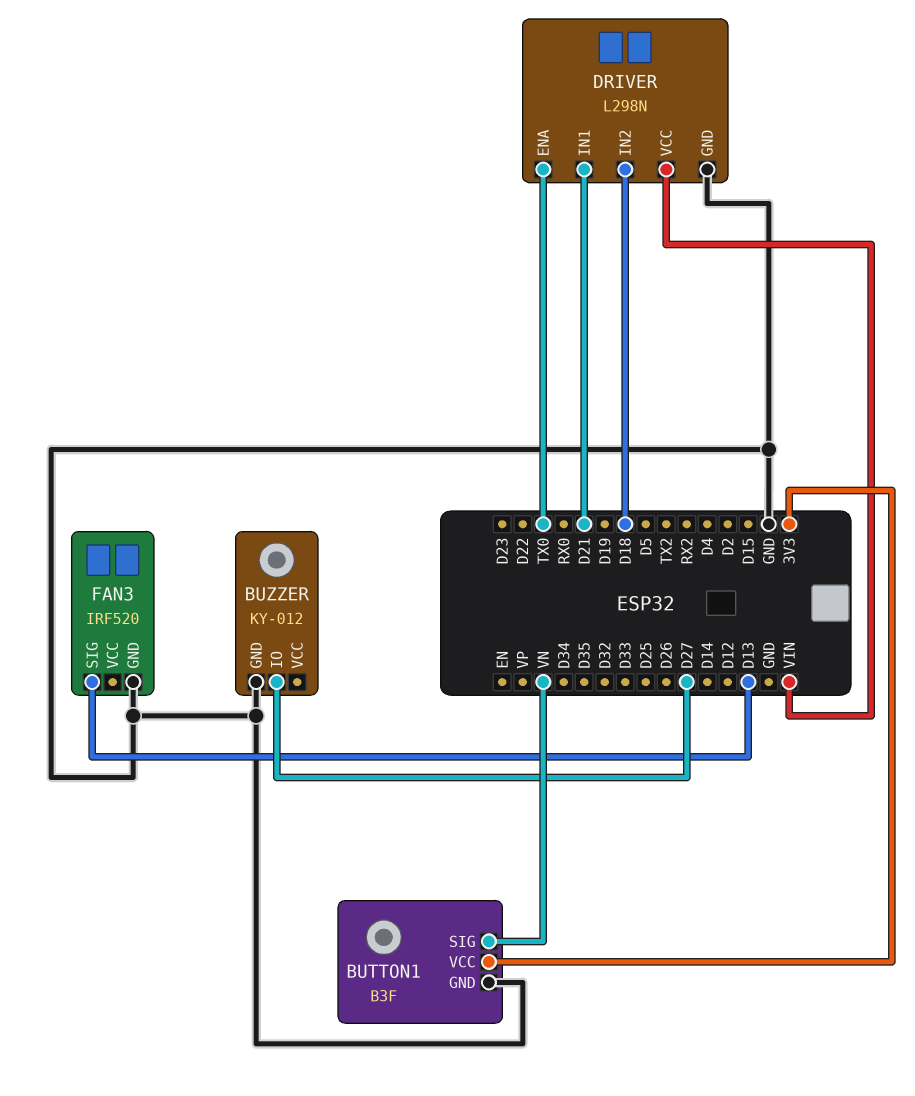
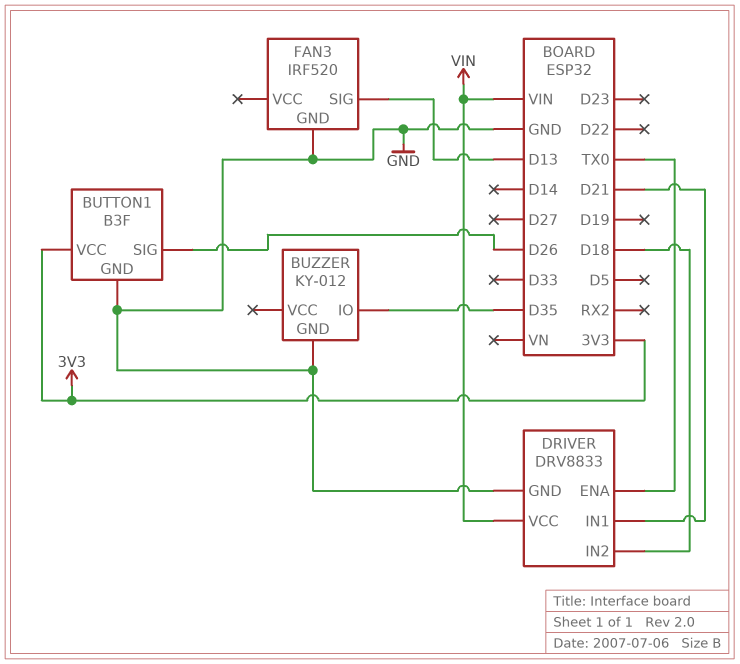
BUTTON1 pin SIG: VN -> D26
BUZZER pin IO: D27 -> D35
DRIVER: L298N -> DRV8833

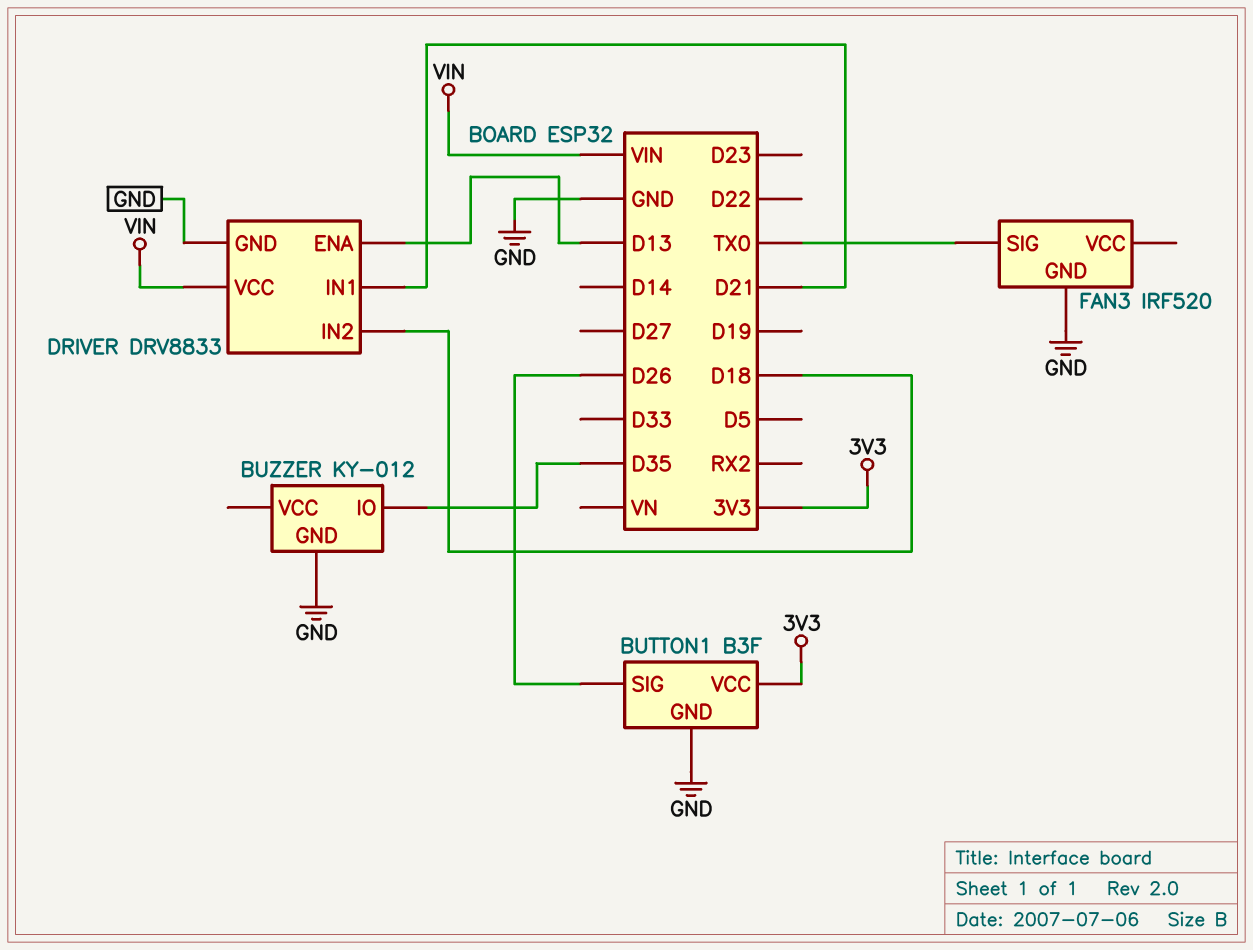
DRIVER pin ENA: TX0 -> D13
FAN3 pin SIG: D13 -> TX0

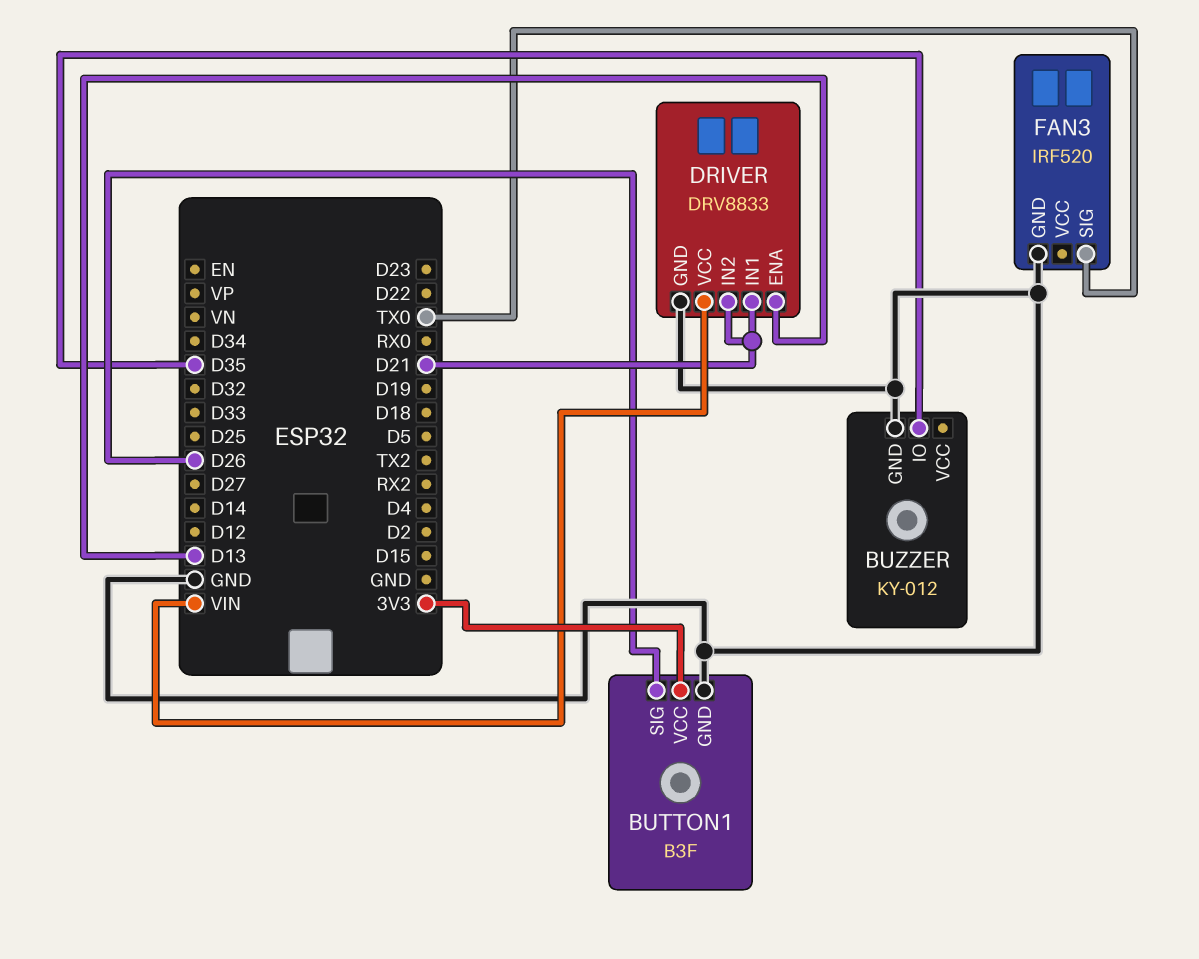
DRIVER pin IN2: D18 -> D21

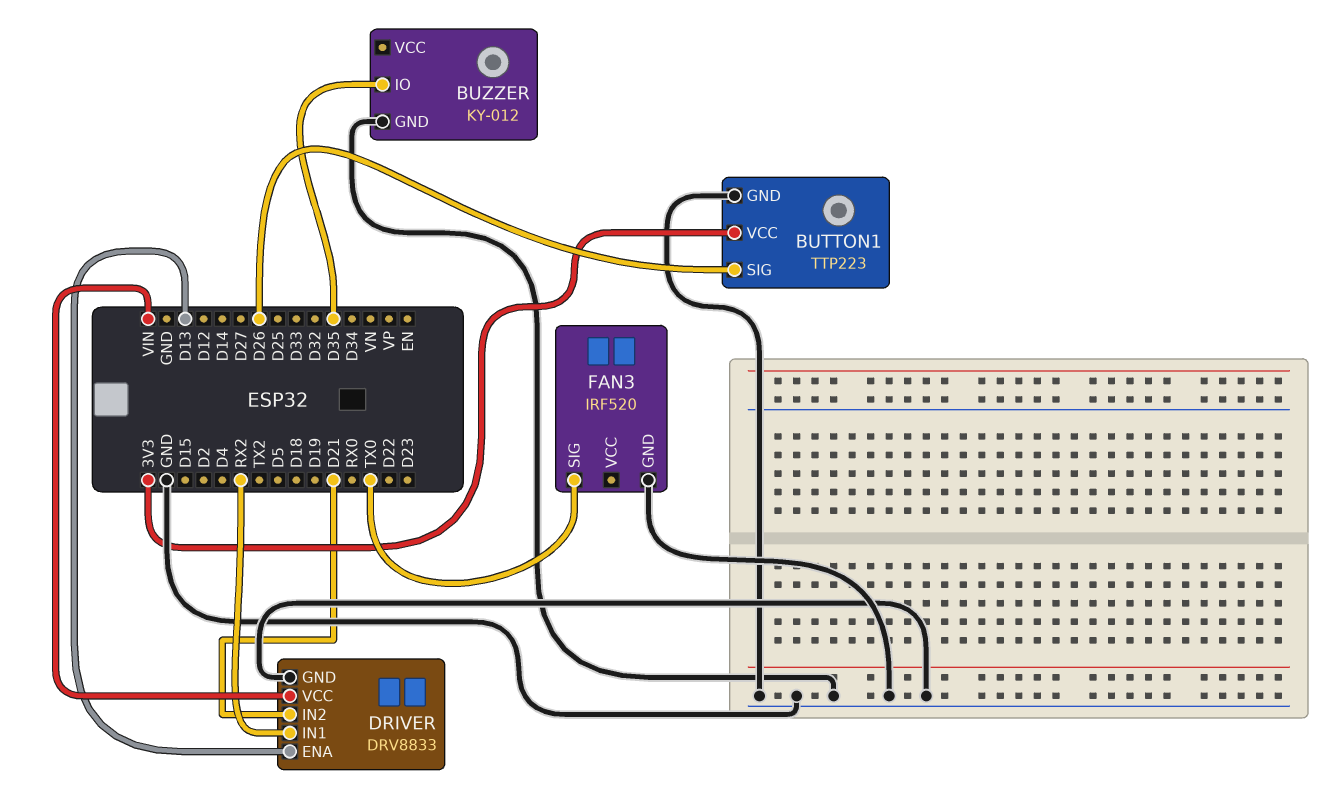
BUTTON1: B3F -> TTP223
DRIVER pin IN1: D21 -> RX2

